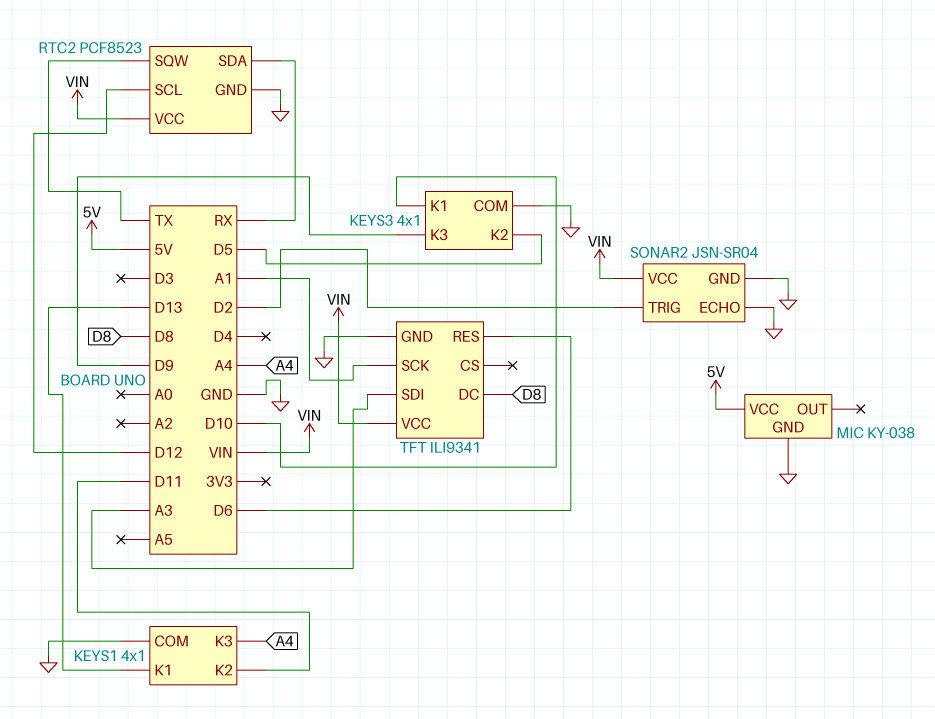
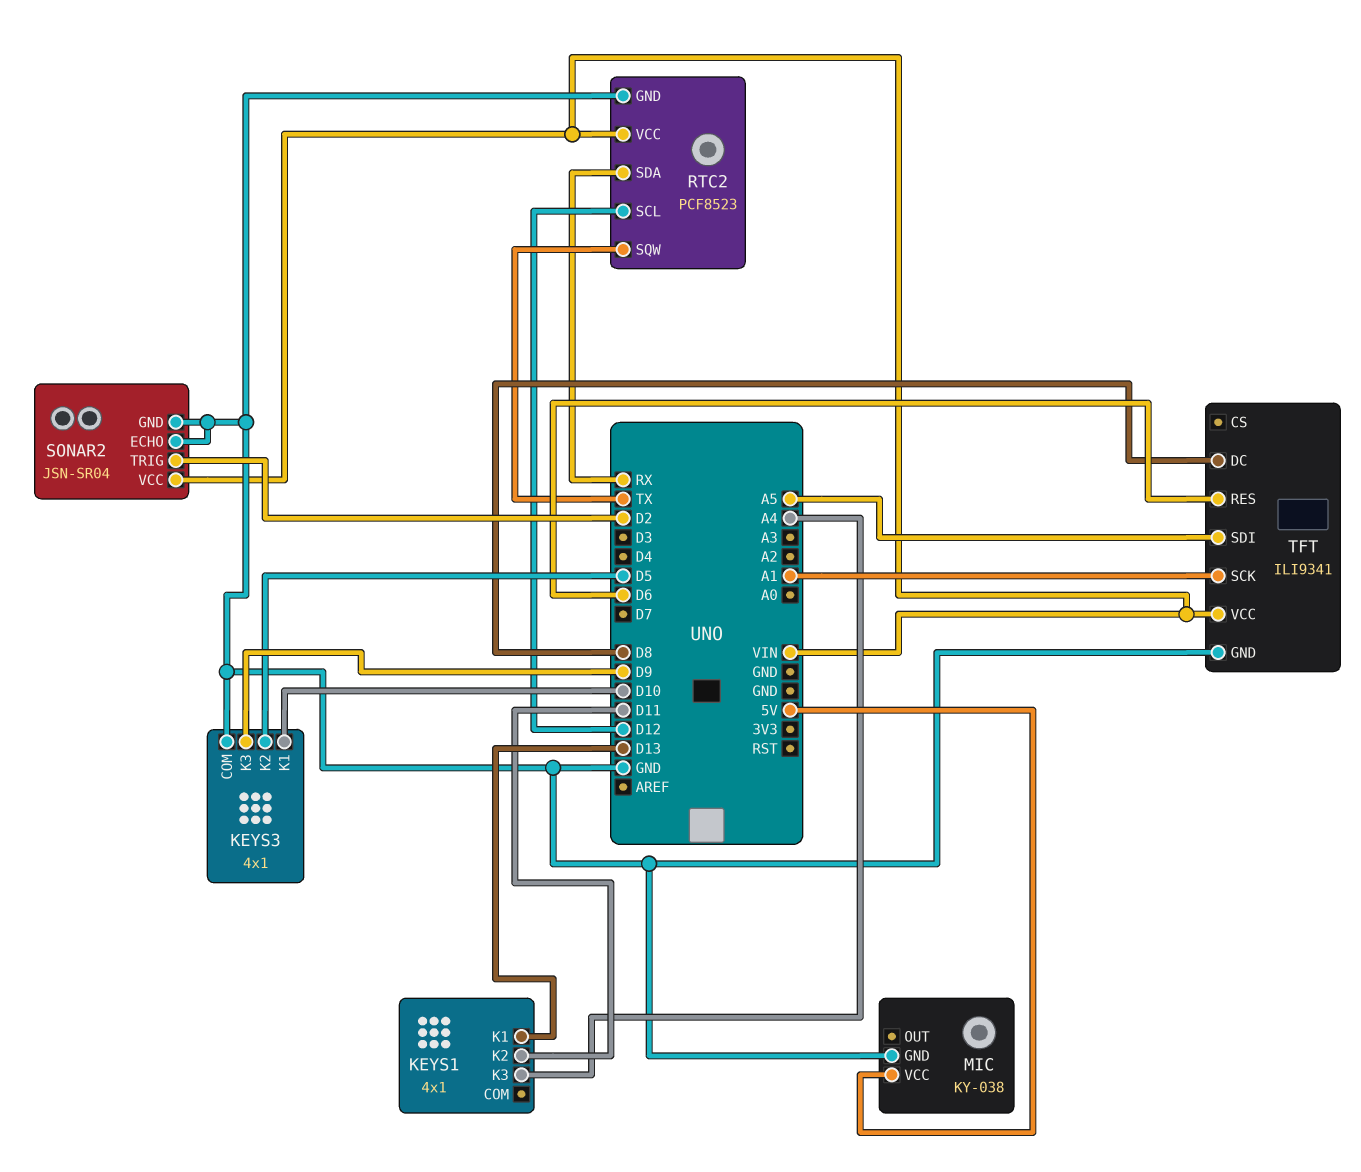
KEYS1 pin COM: GND -> none
TFT pin SDI: A3 -> A5

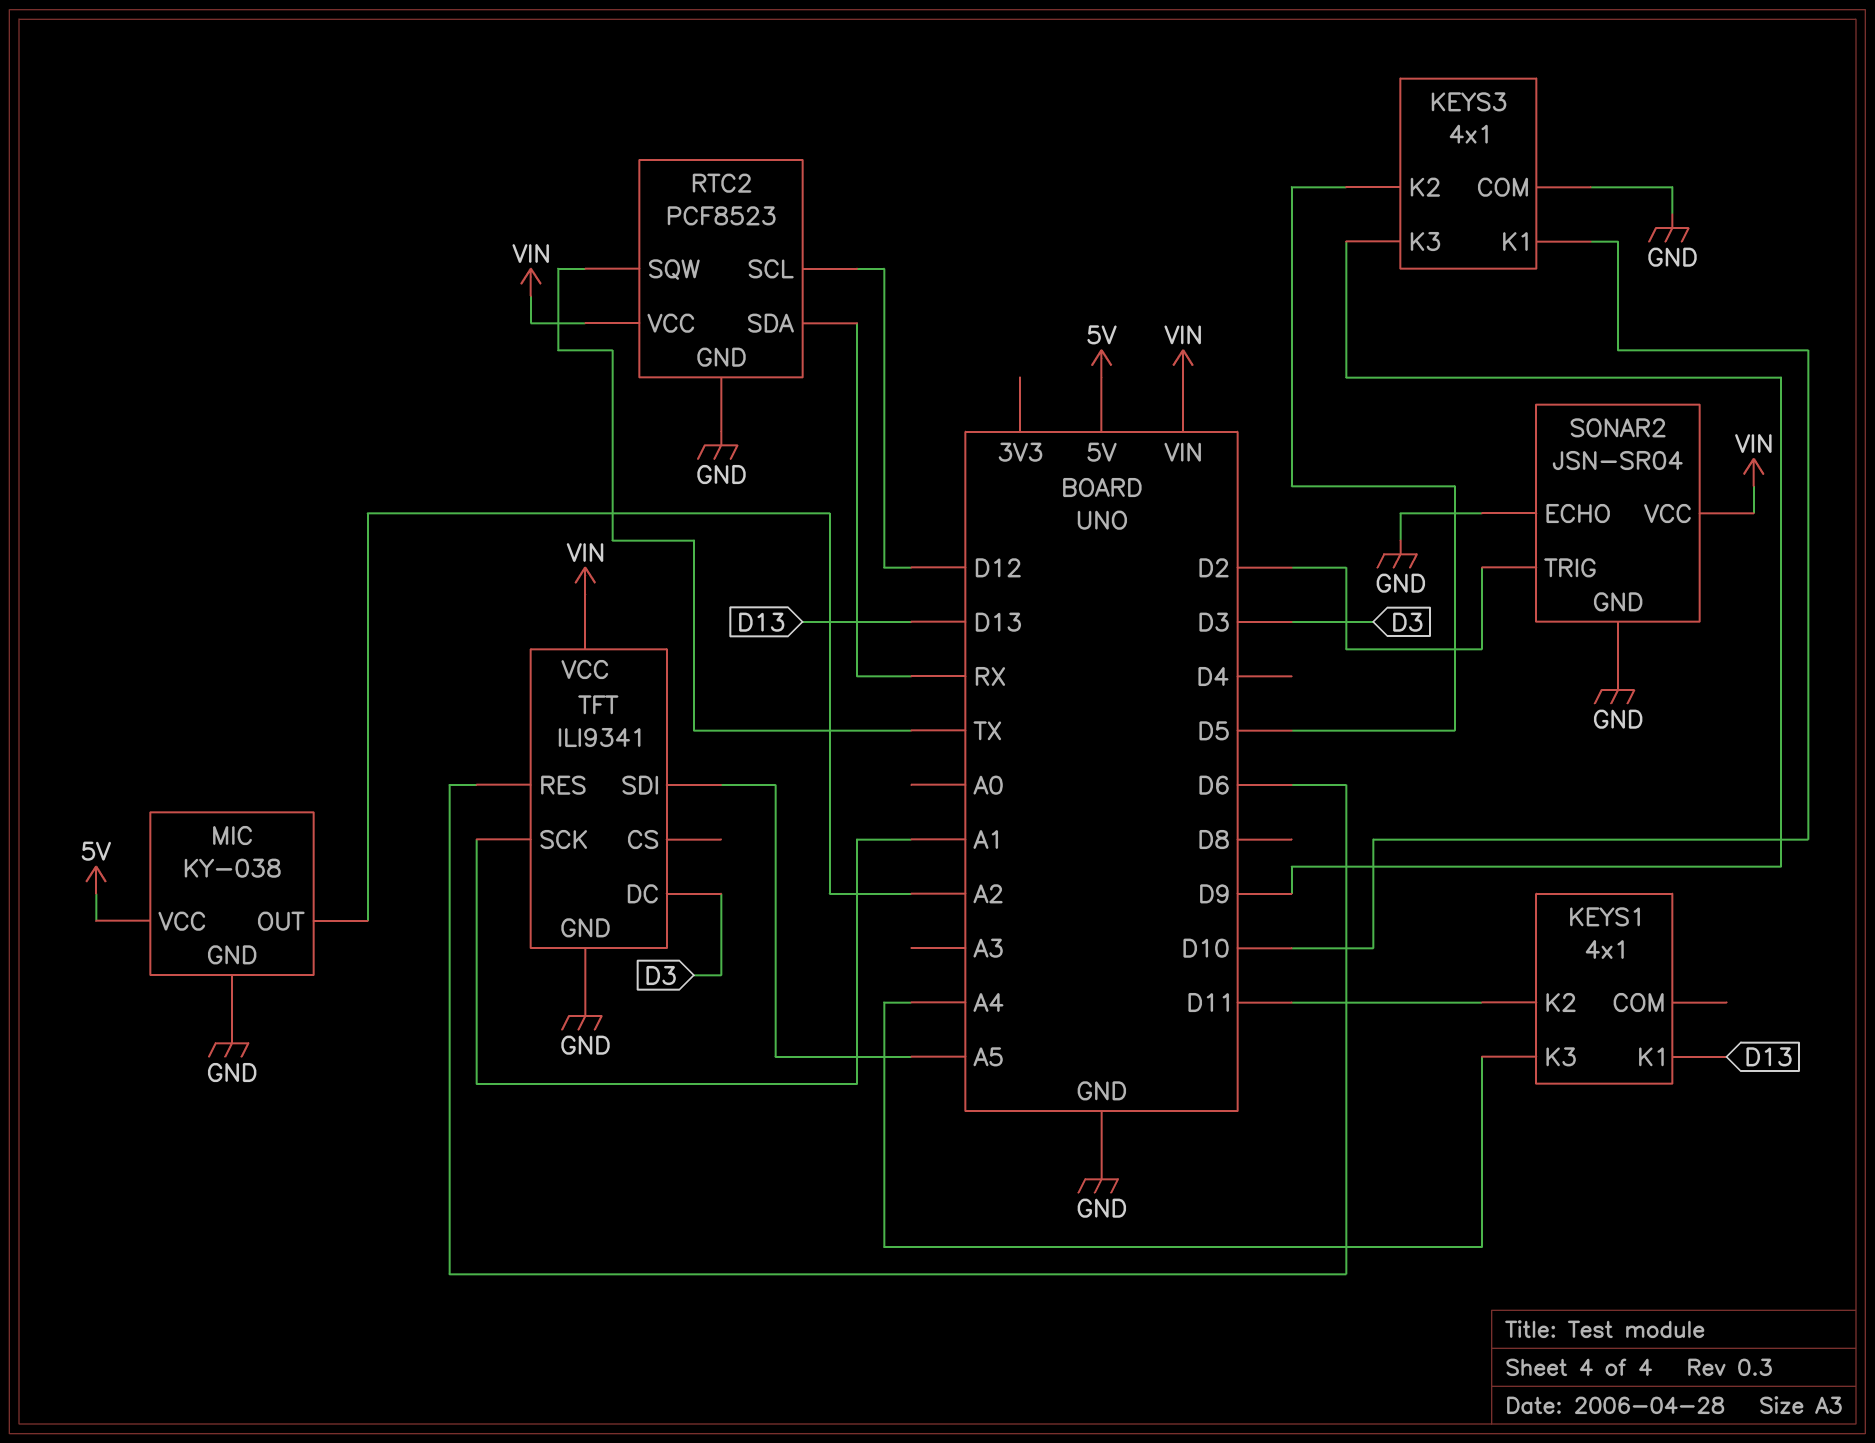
MIC pin OUT: none -> A2
TFT pin DC: D8 -> D3

